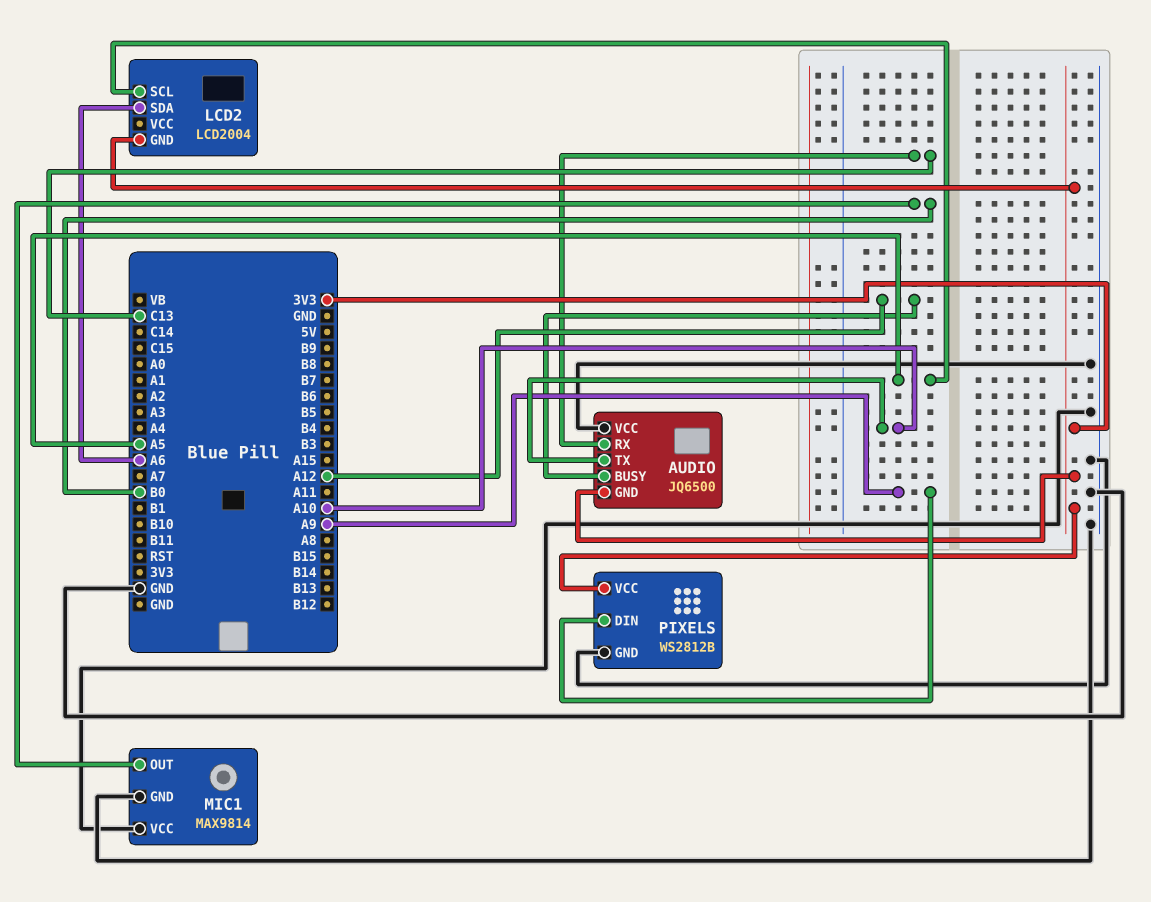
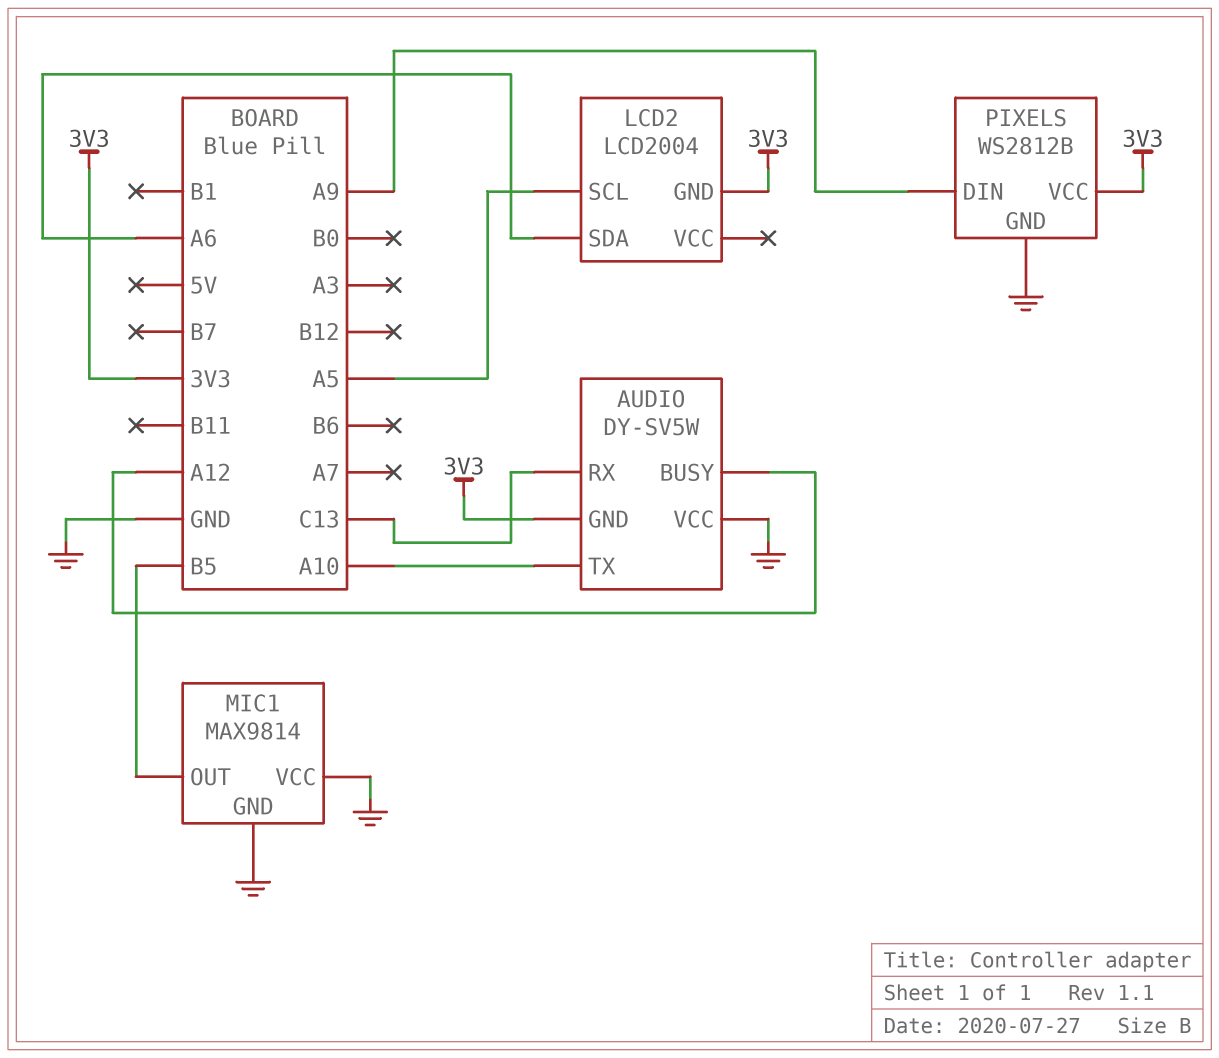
AUDIO: JQ6500 -> DY-SV5W
MIC1 pin OUT: B0 -> B5

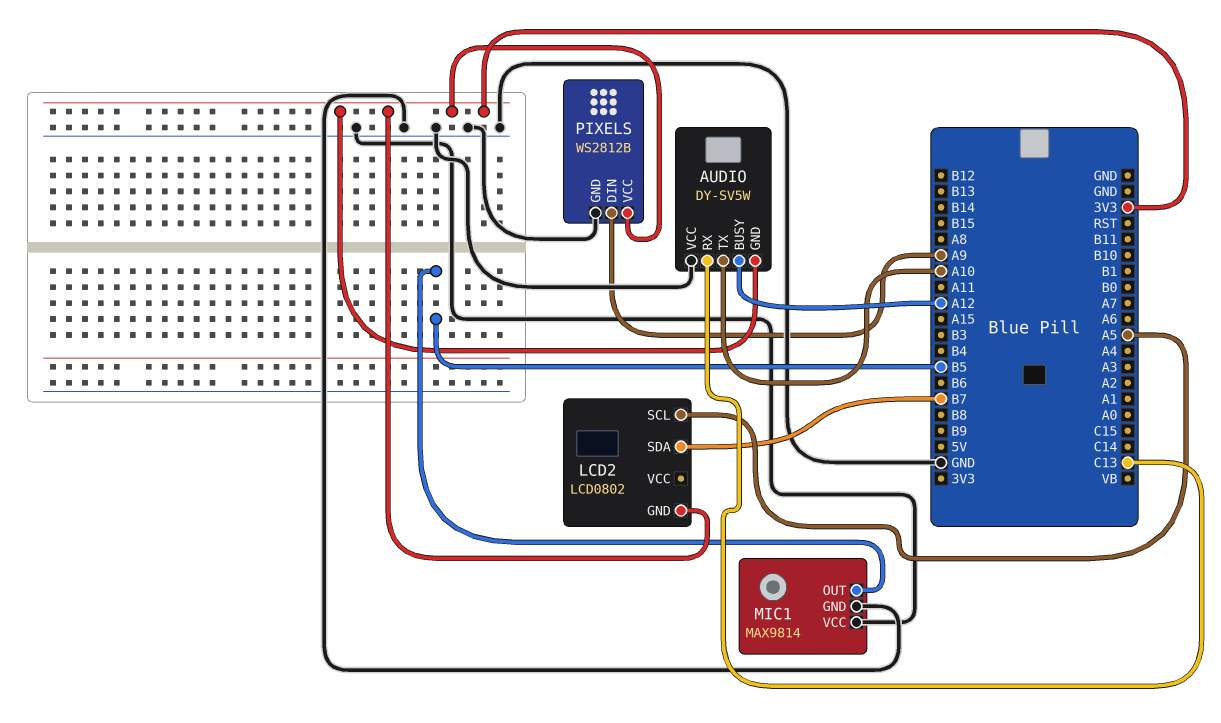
LCD2: LCD2004 -> LCD0802
LCD2 pin SDA: A6 -> B7

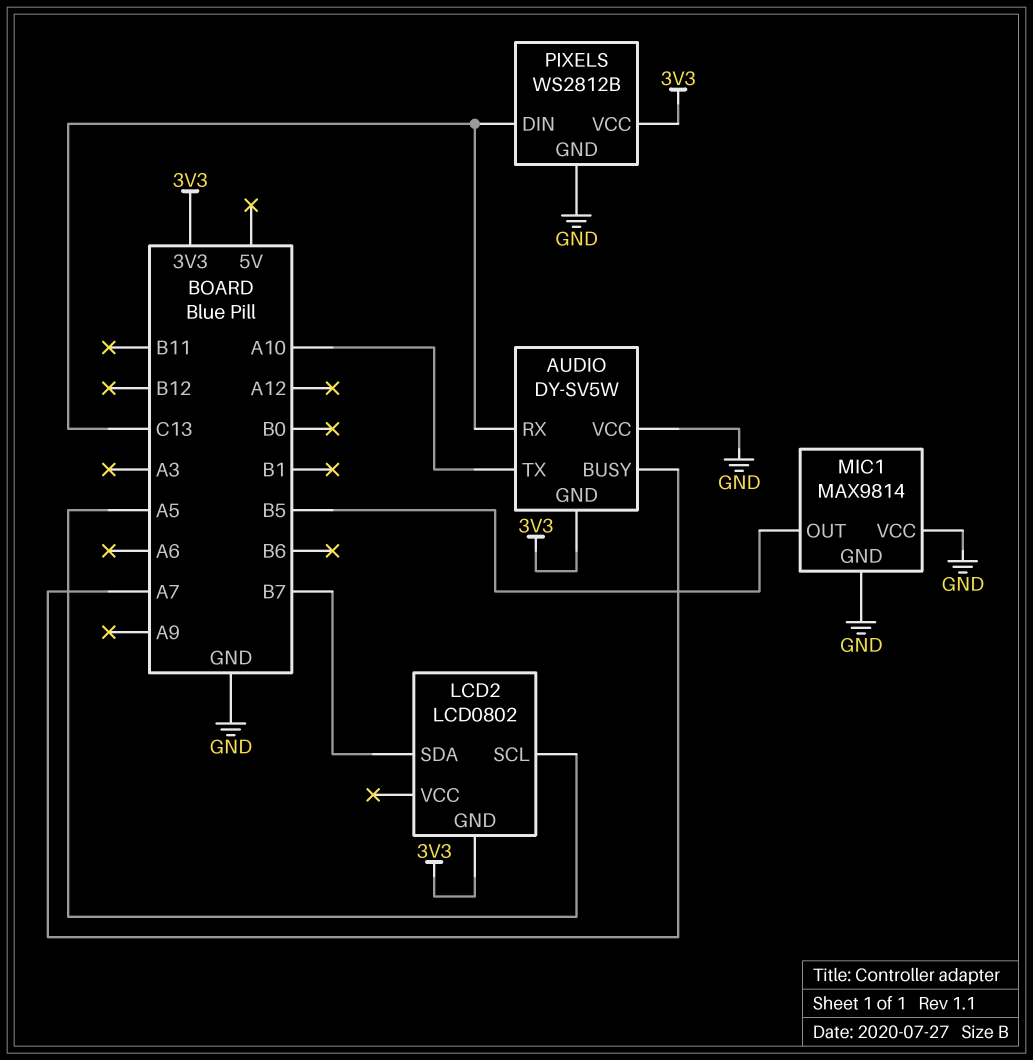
AUDIO pin BUSY: A12 -> A7
PIXELS pin DIN: A9 -> C13

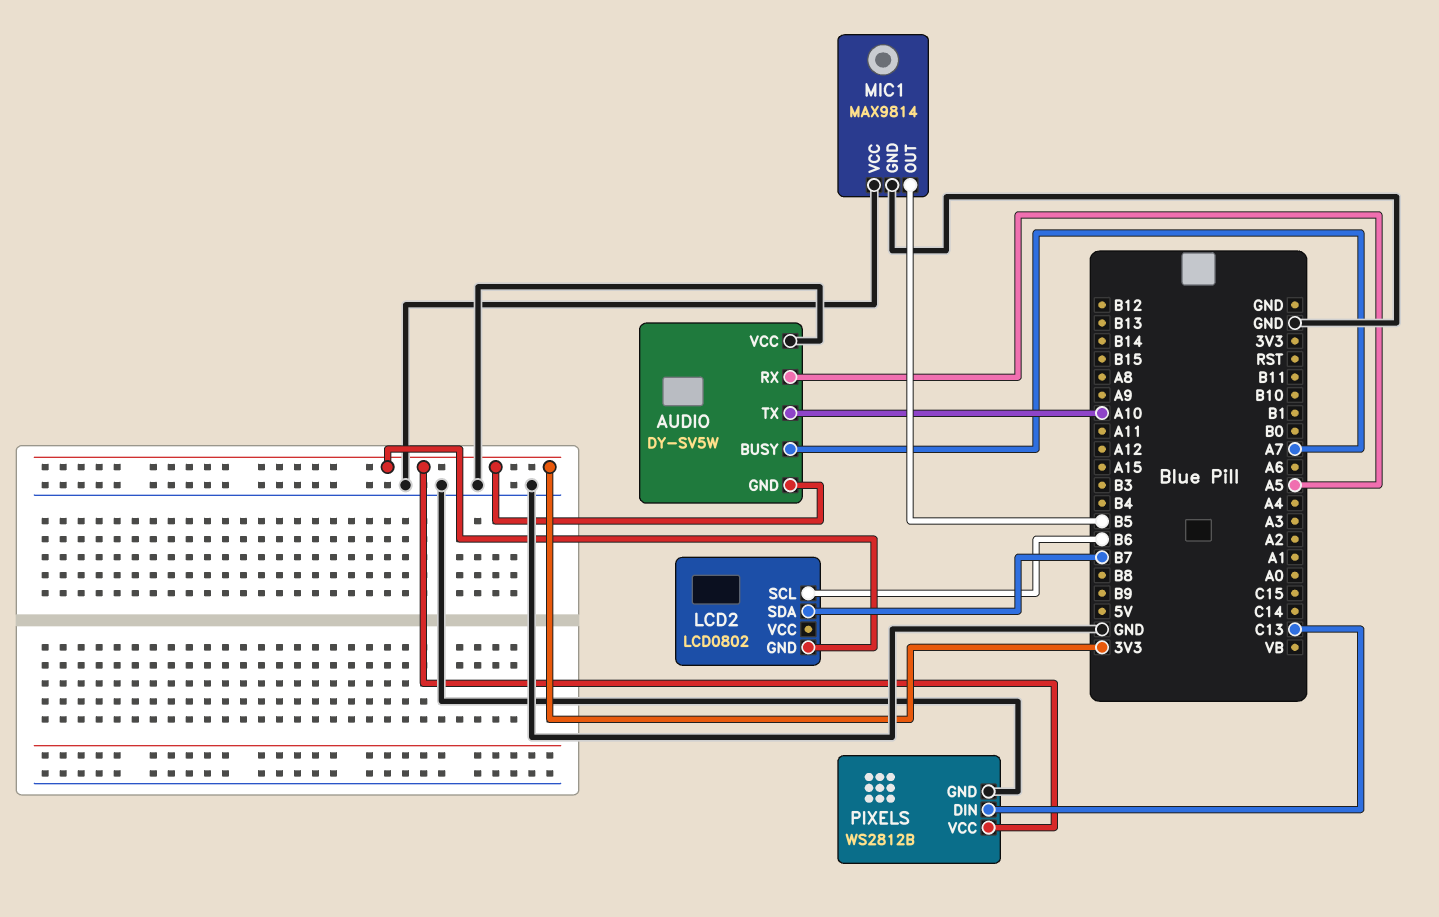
AUDIO pin RX: C13 -> A5
LCD2 pin SCL: A5 -> B6

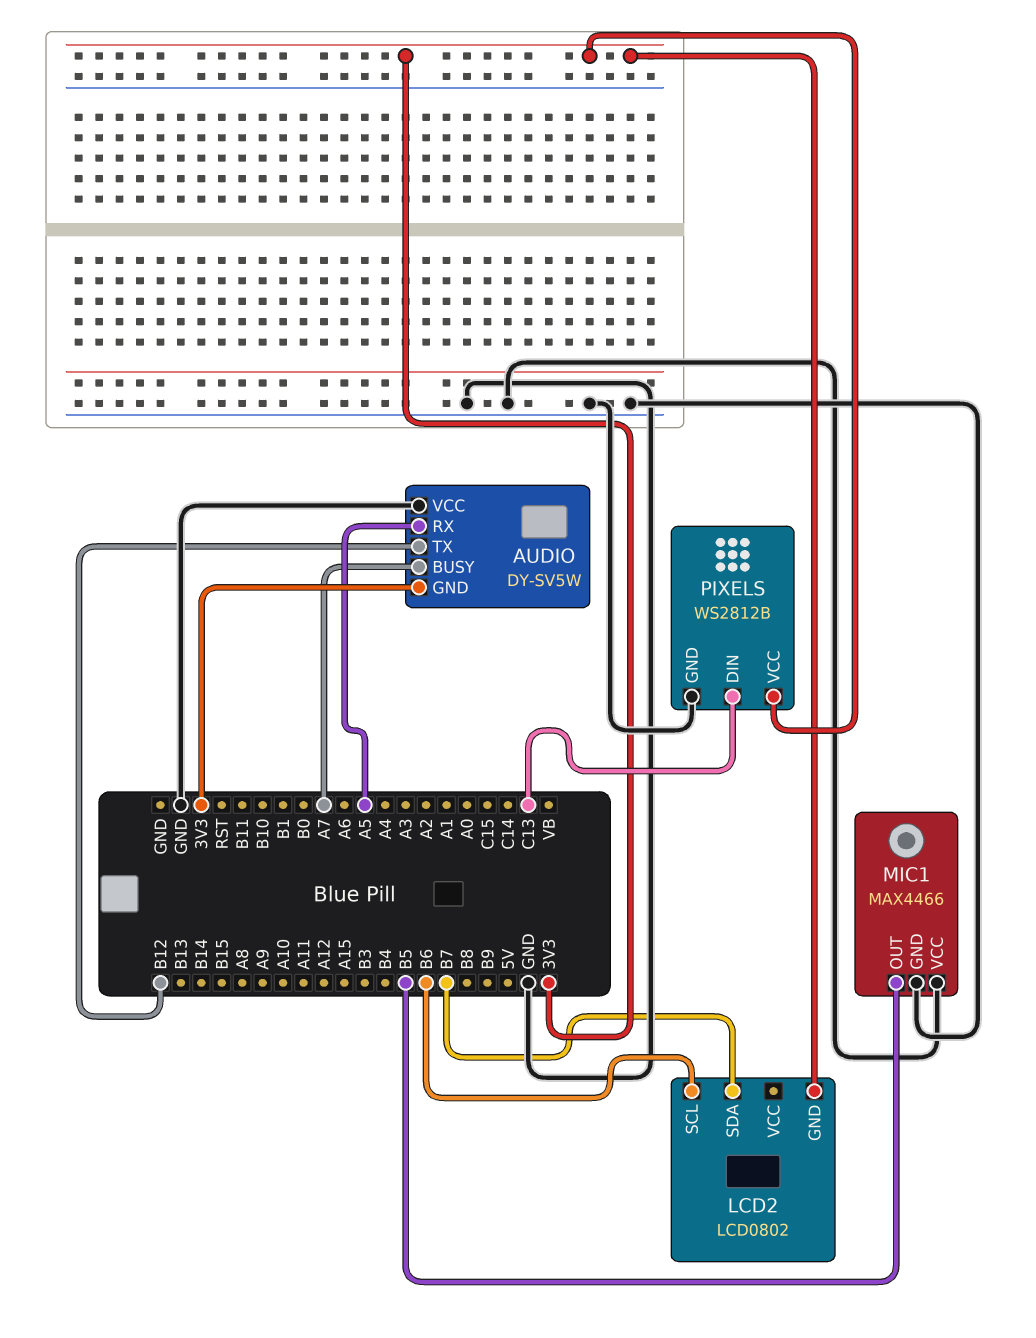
AUDIO pin TX: A10 -> B12
MIC1: MAX9814 -> MAX4466

